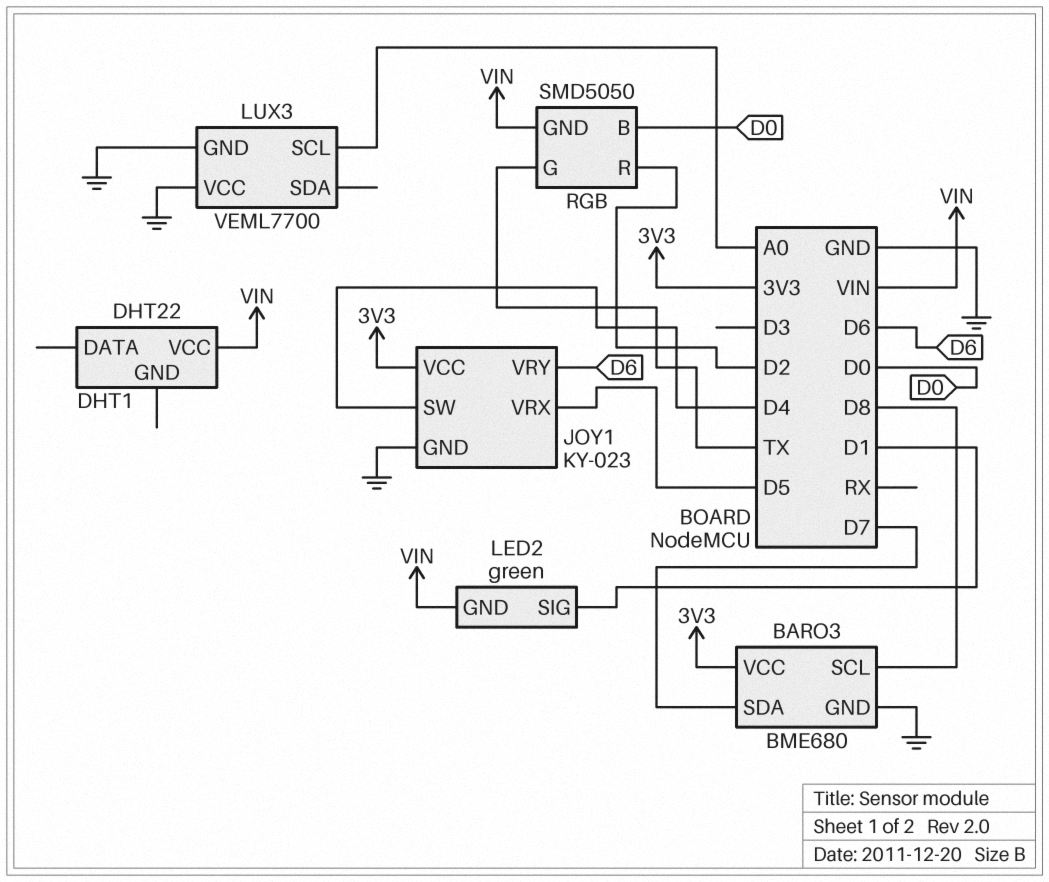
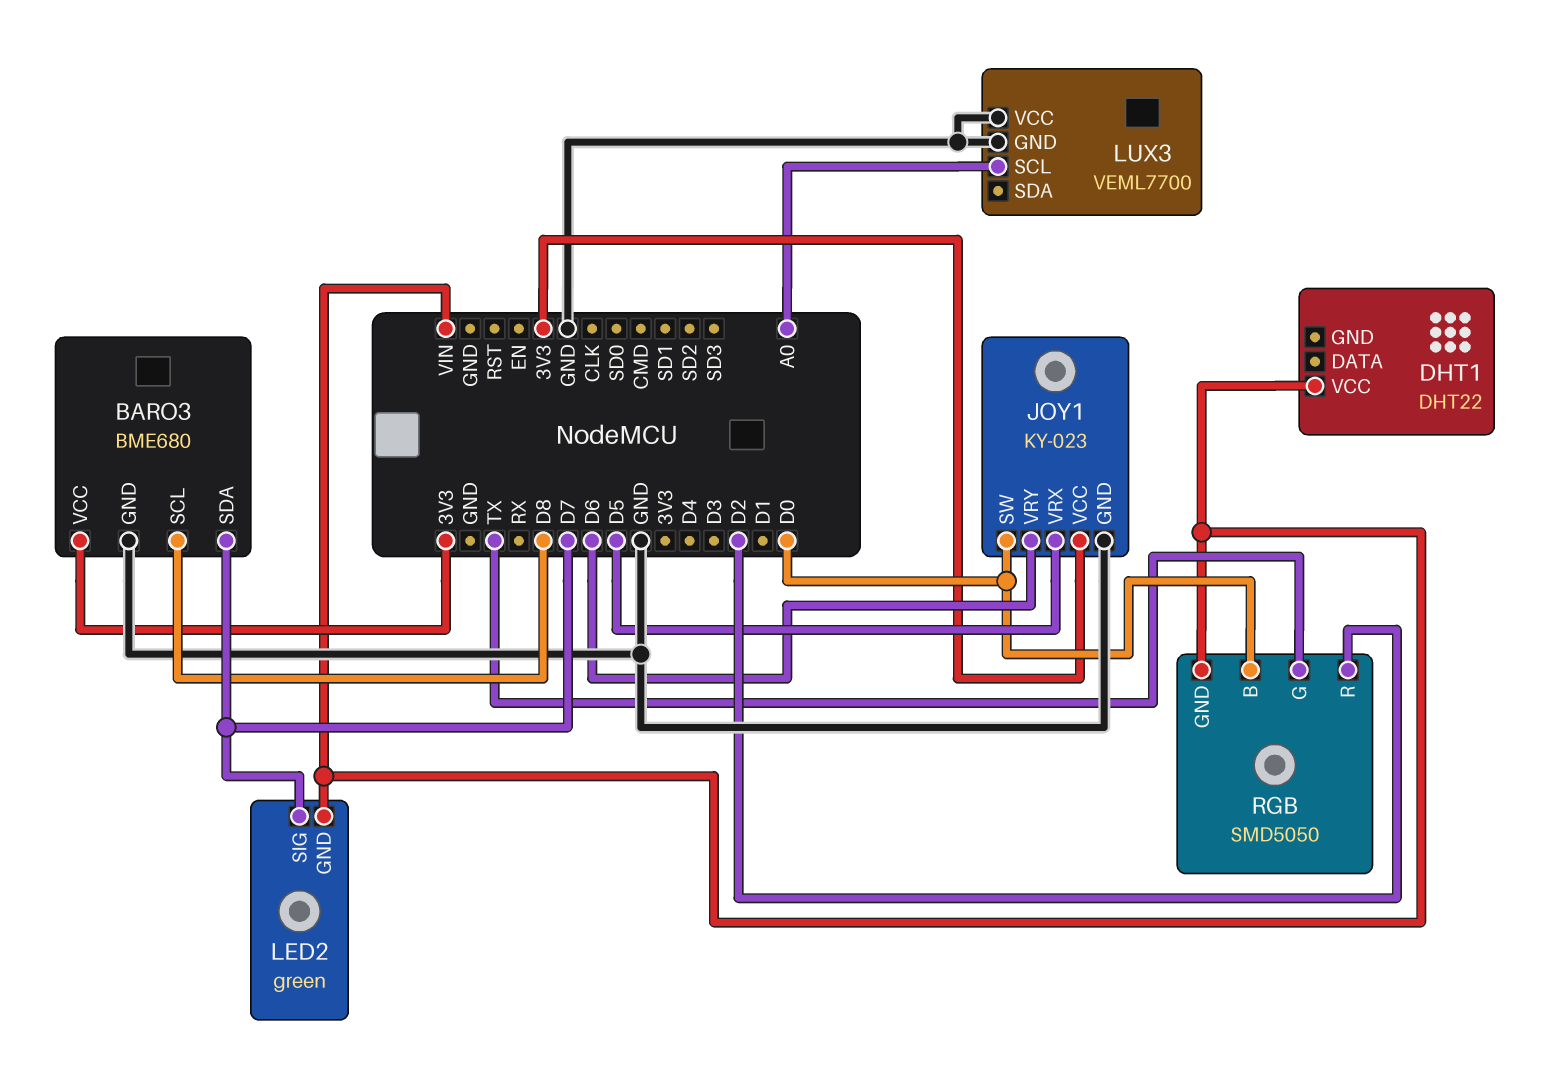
JOY1 pin SW: D4 -> D0
LED2 pin SIG: D1 -> D7

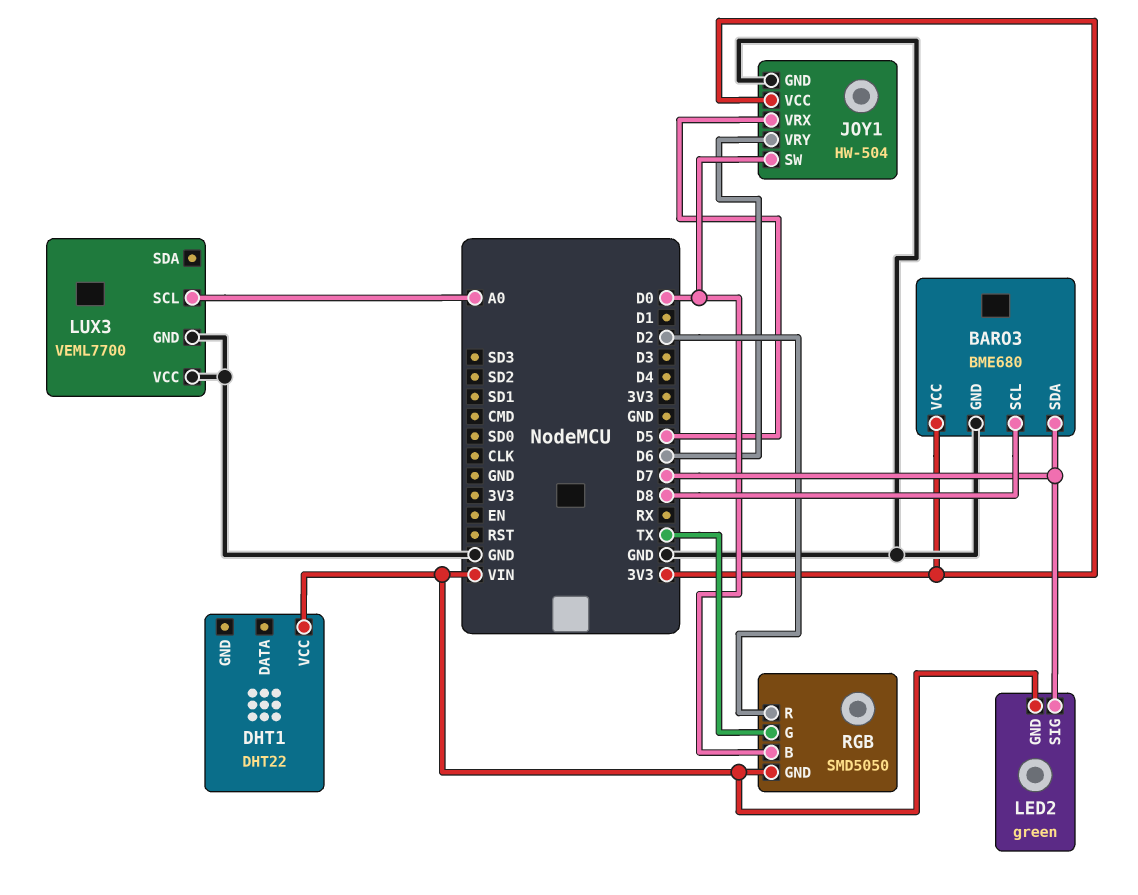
JOY1: KY-023 -> HW-504

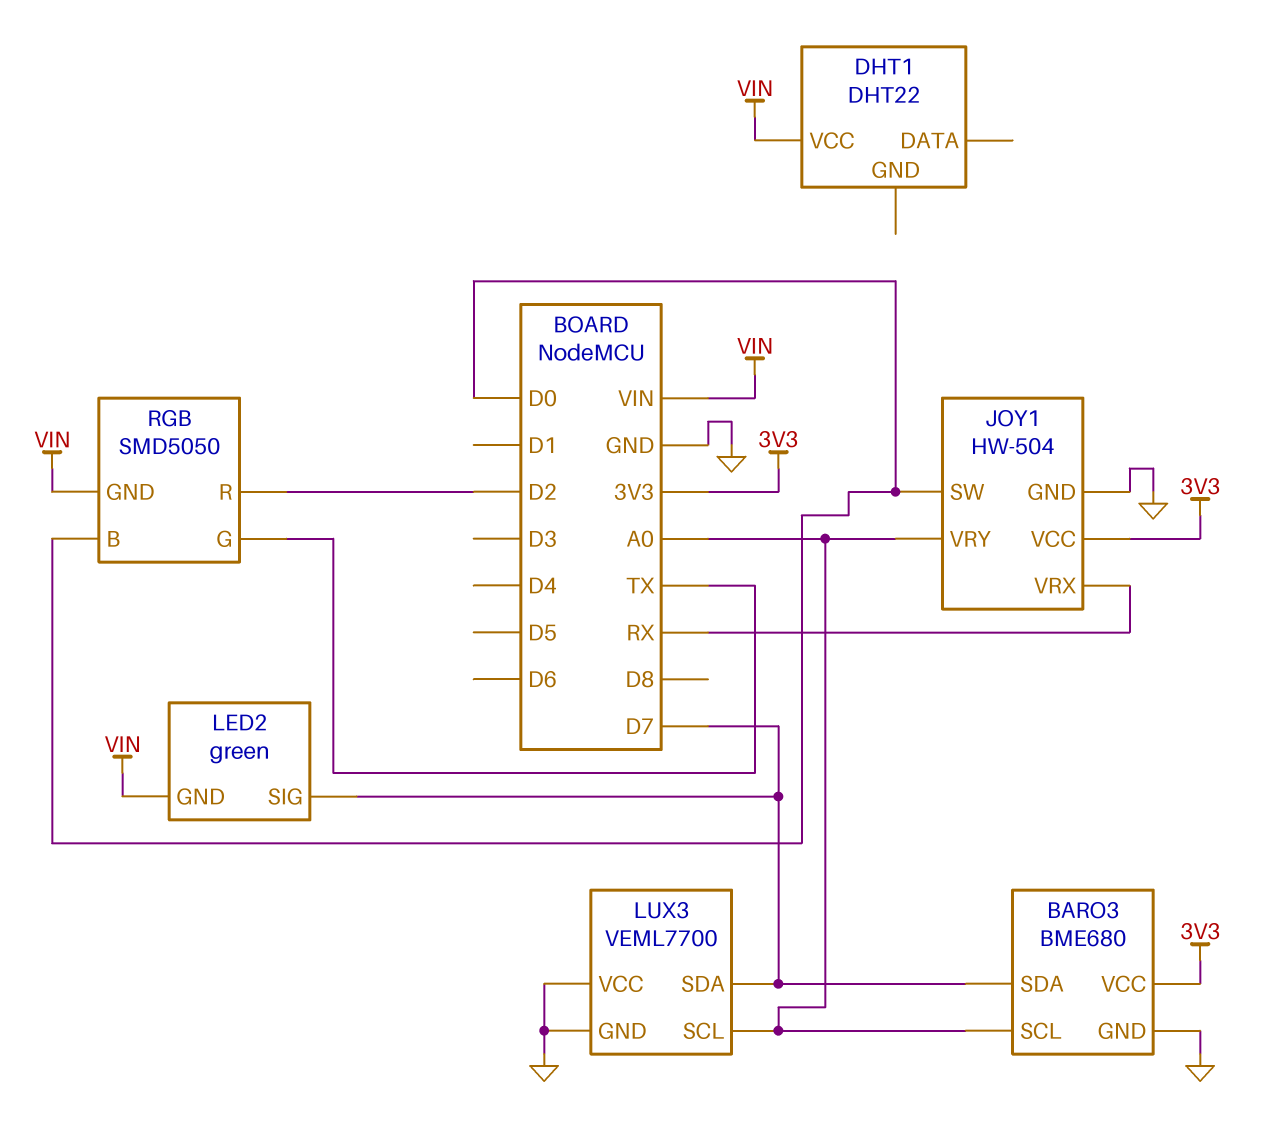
BARO3 pin SCL: D8 -> A0
JOY1 pin VRX: D5 -> RX
JOY1 pin VRY: D6 -> A0
LUX3 pin SDA: none -> D7

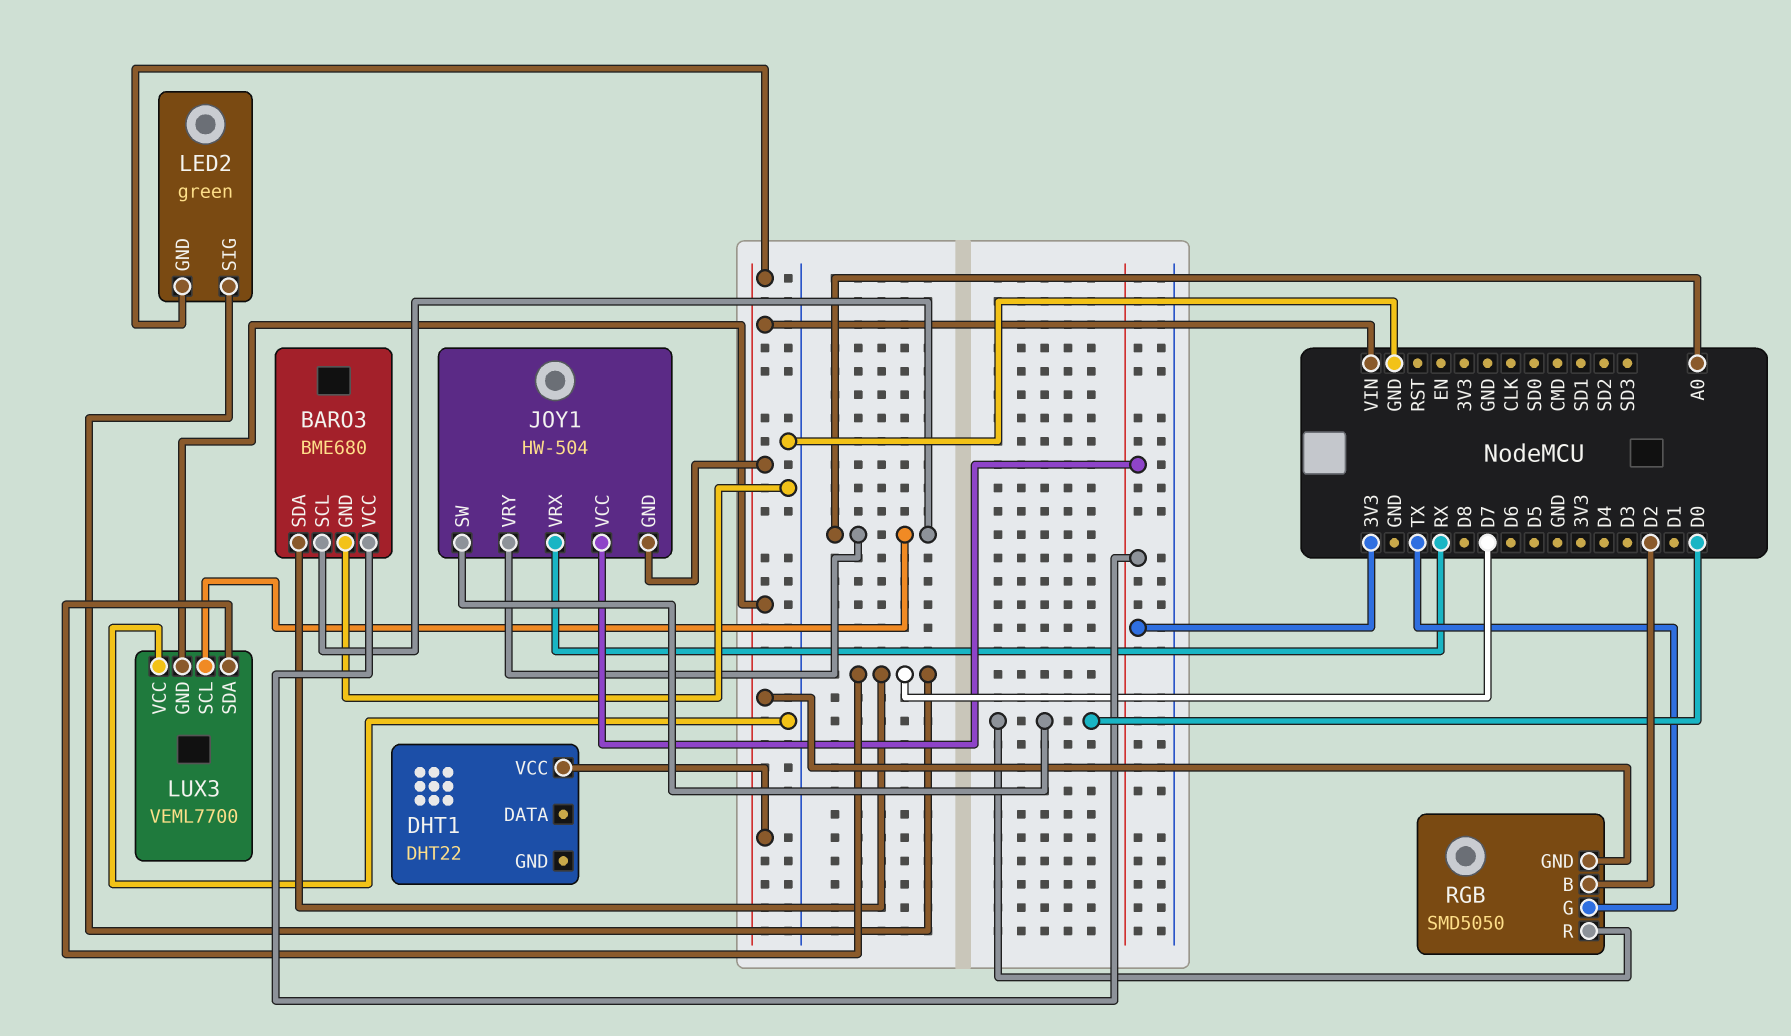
JOY1 pin GND: GND -> VIN
LUX3 pin GND: GND -> VIN
RGB pin B: D0 -> D2
RGB pin R: D2 -> D0

